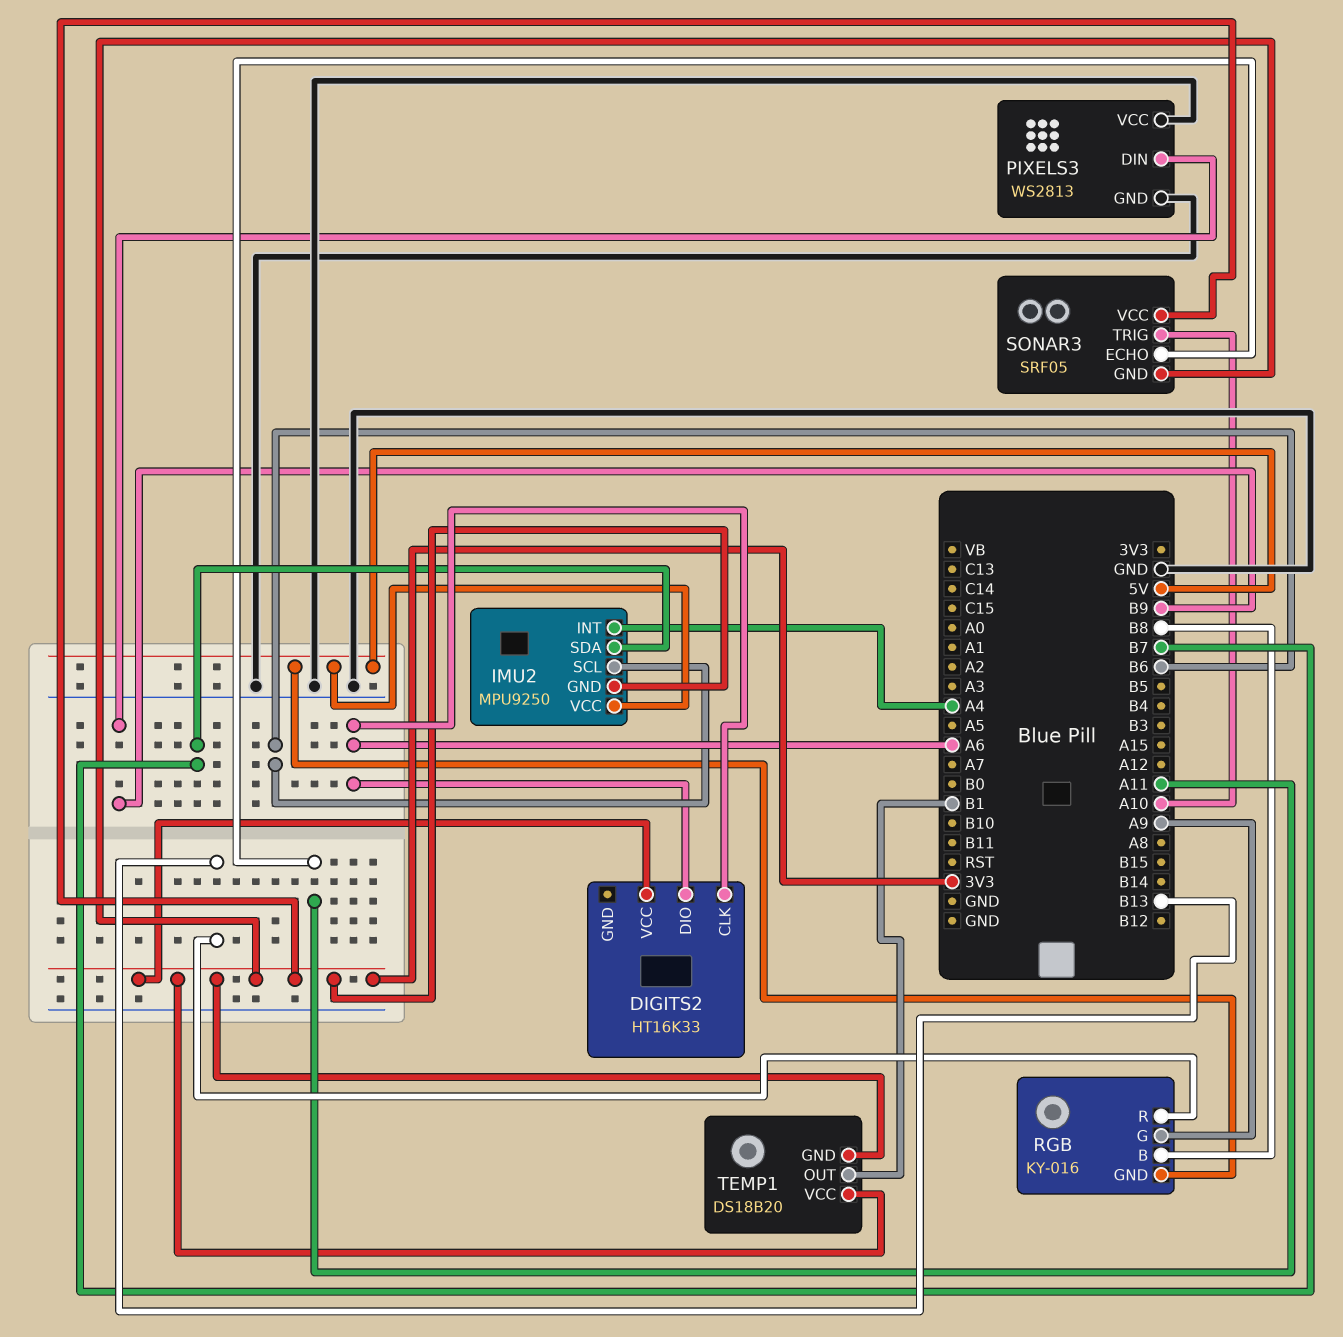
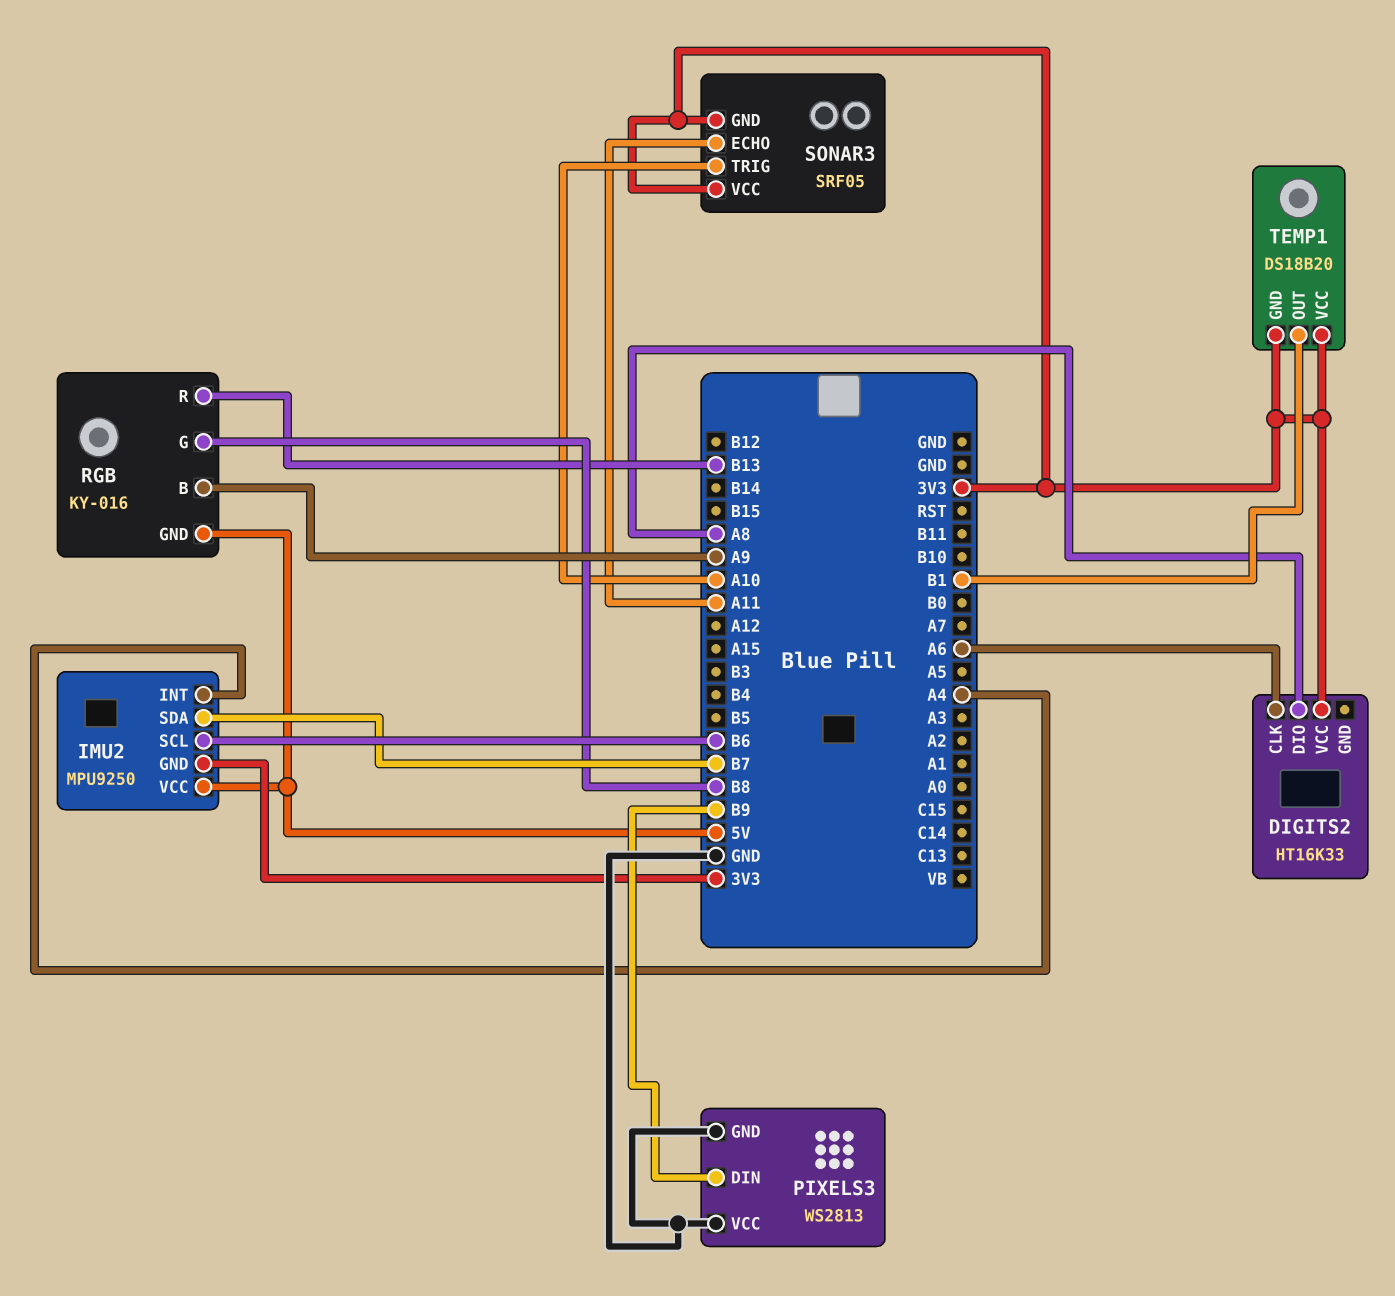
DIGITS2 pin DIO: A6 -> A8
RGB pin B: B8 -> A9
RGB pin G: A9 -> B8

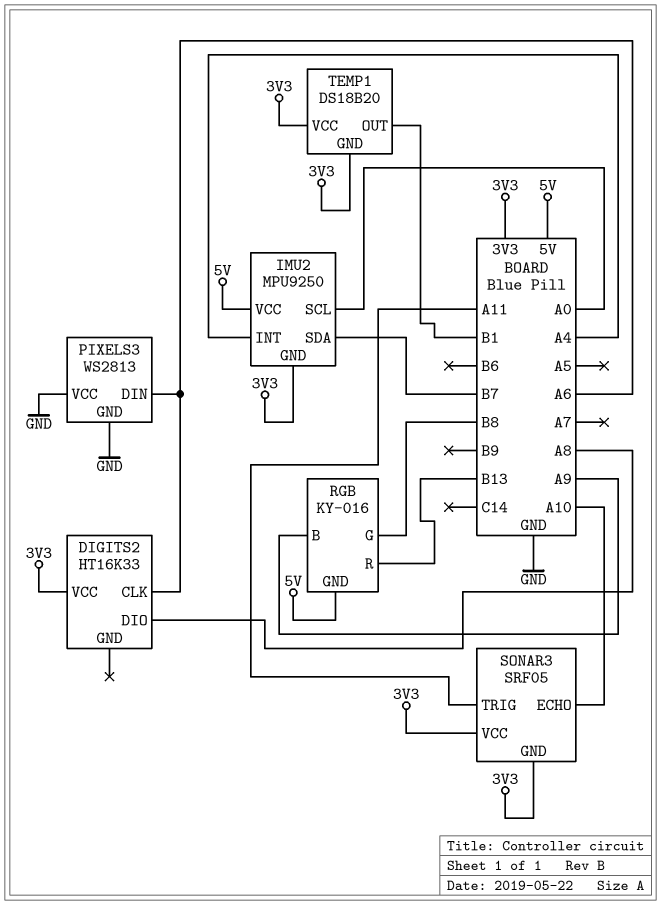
IMU2 pin SCL: B6 -> A0
PIXELS3 pin DIN: B9 -> A6
SONAR3 pin ECHO: A11 -> A10
SONAR3 pin TRIG: A10 -> A11

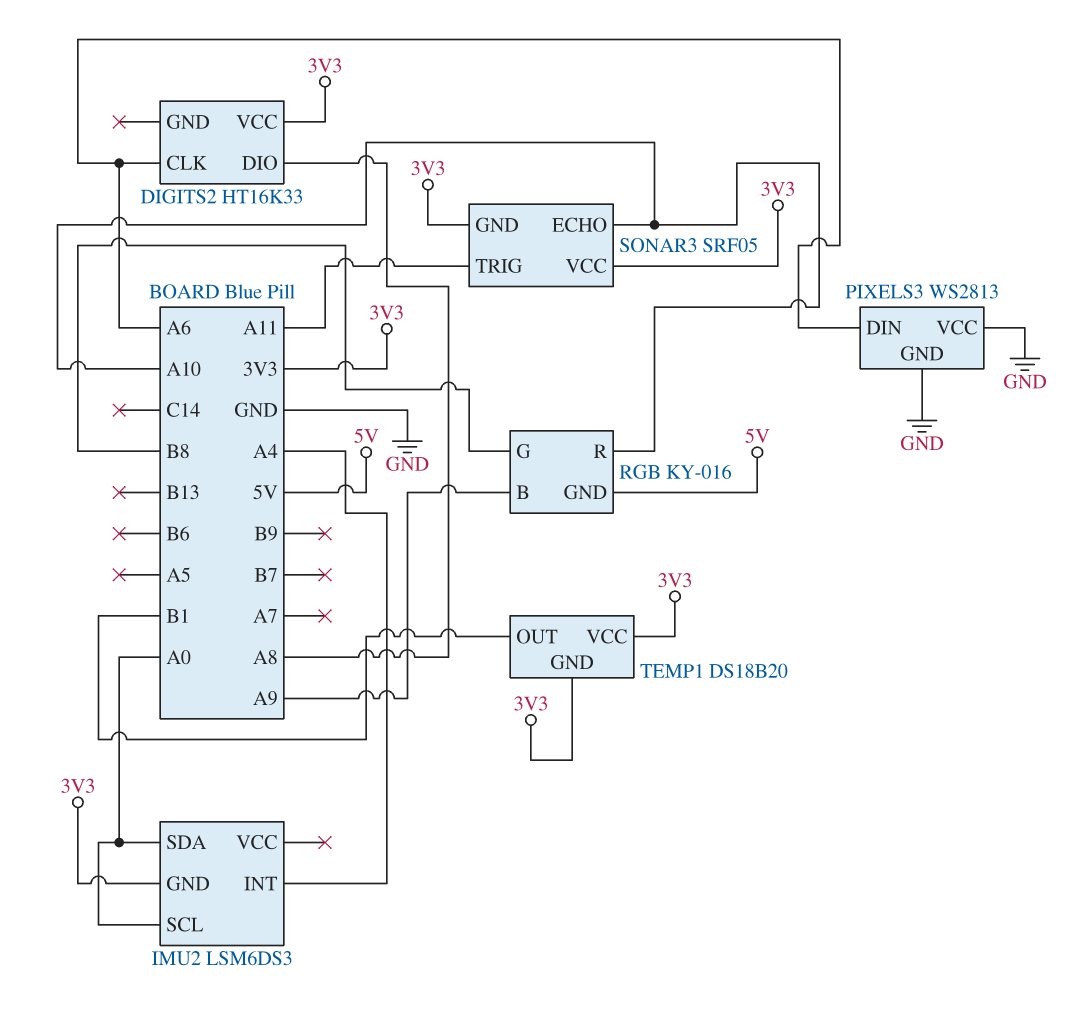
IMU2: MPU9250 -> LSM6DS3
IMU2 pin SDA: B7 -> A0
IMU2 pin VCC: 5V -> none
RGB pin R: B13 -> A10

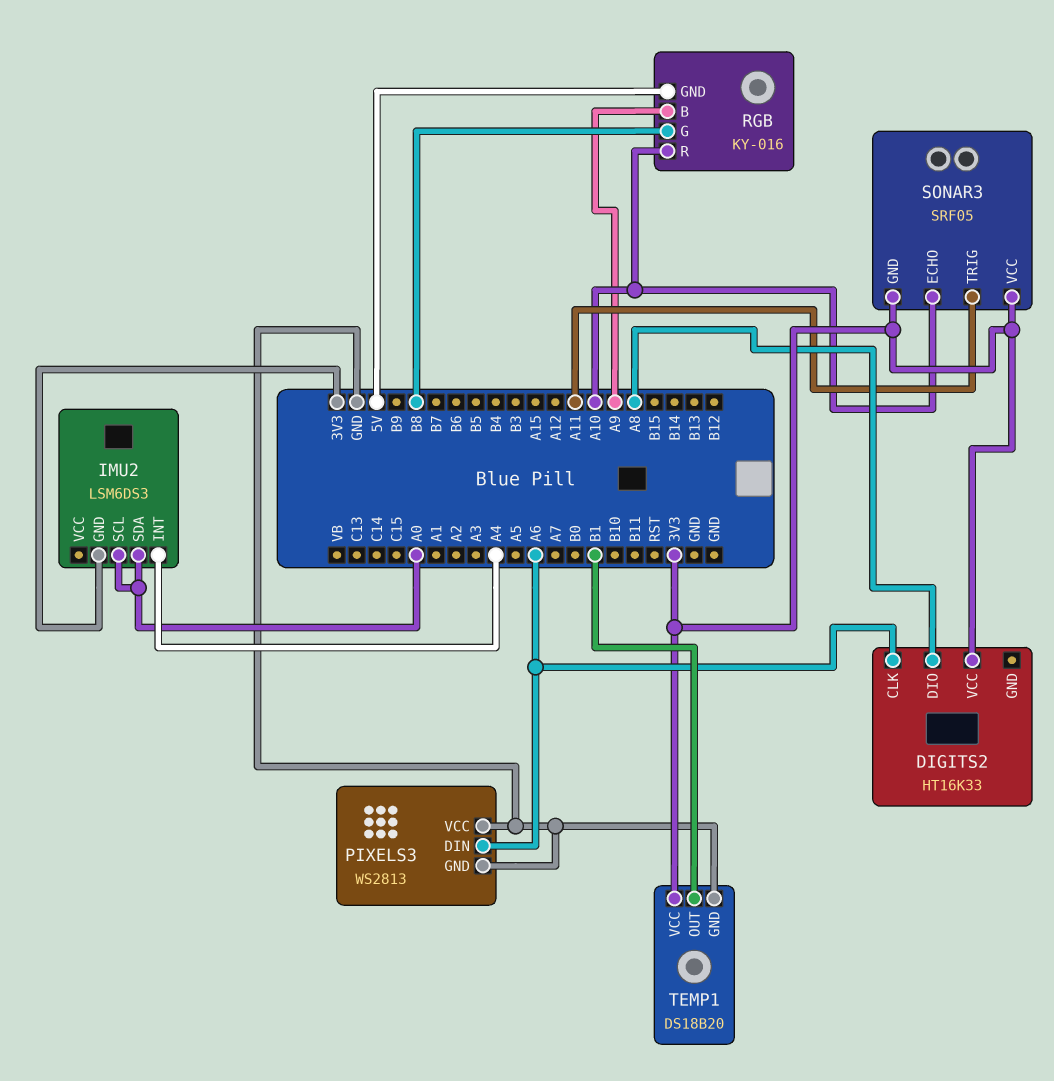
TEMP1 pin GND: 3V3 -> GND

